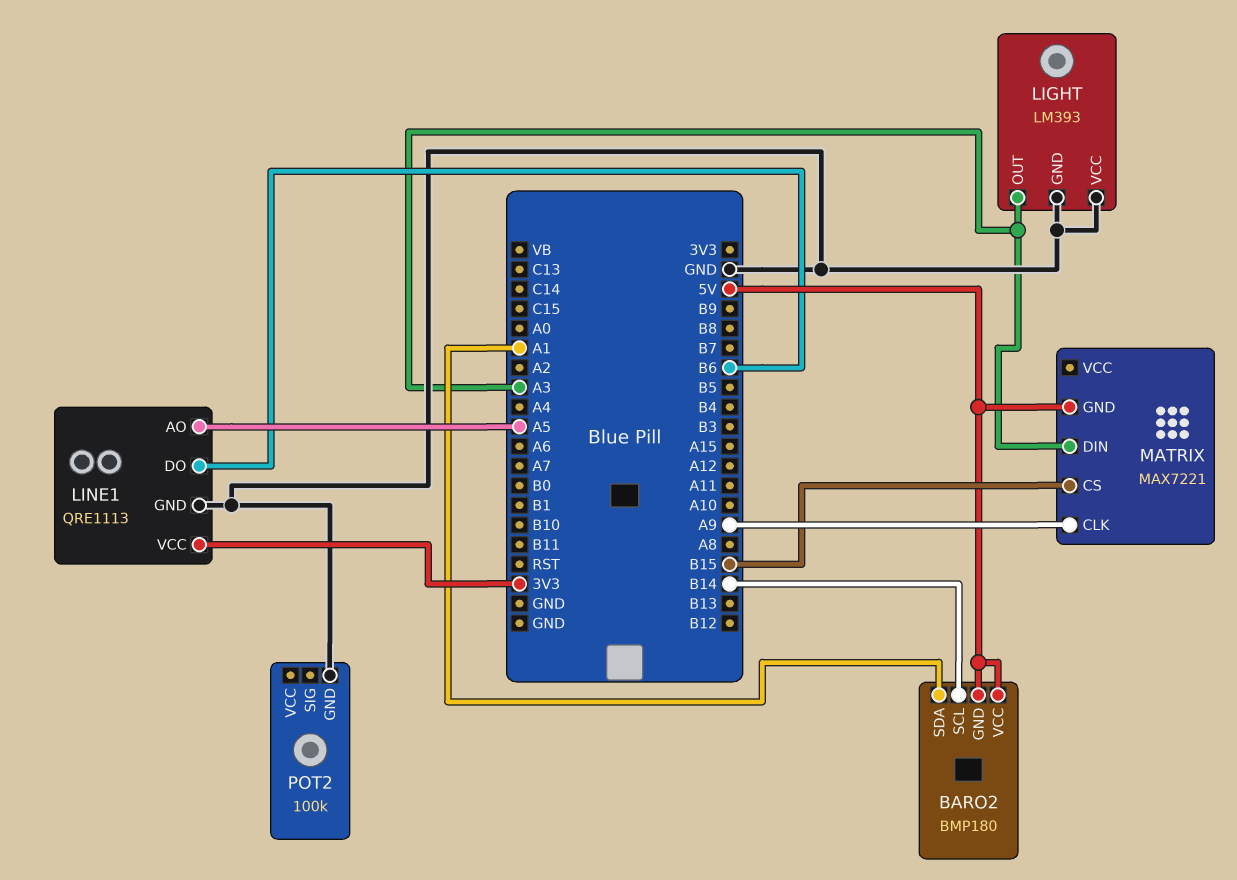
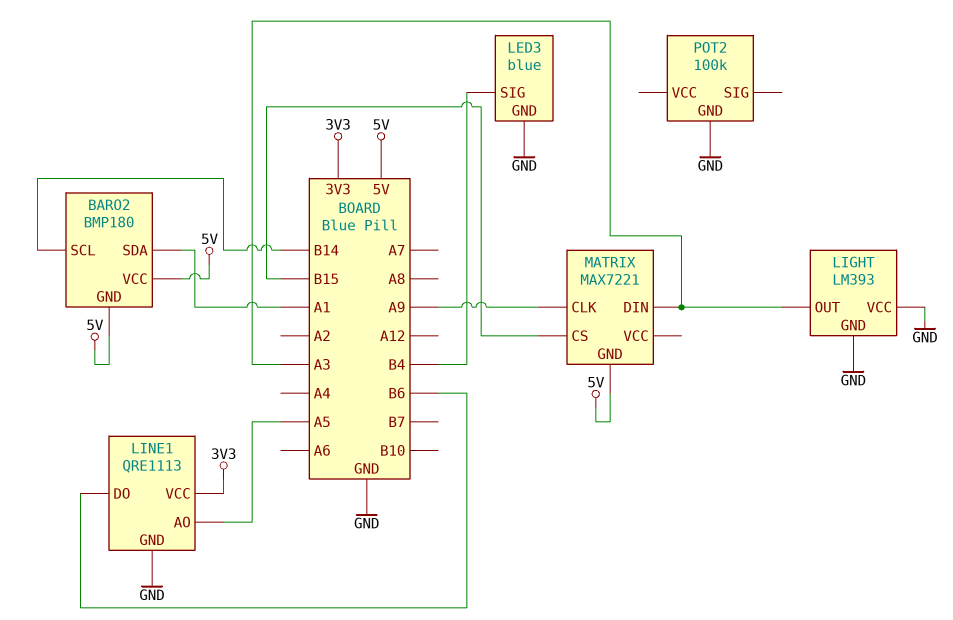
LED3: none -> blue
LED3 pin GND: none -> GND
LED3 pin SIG: none -> B4

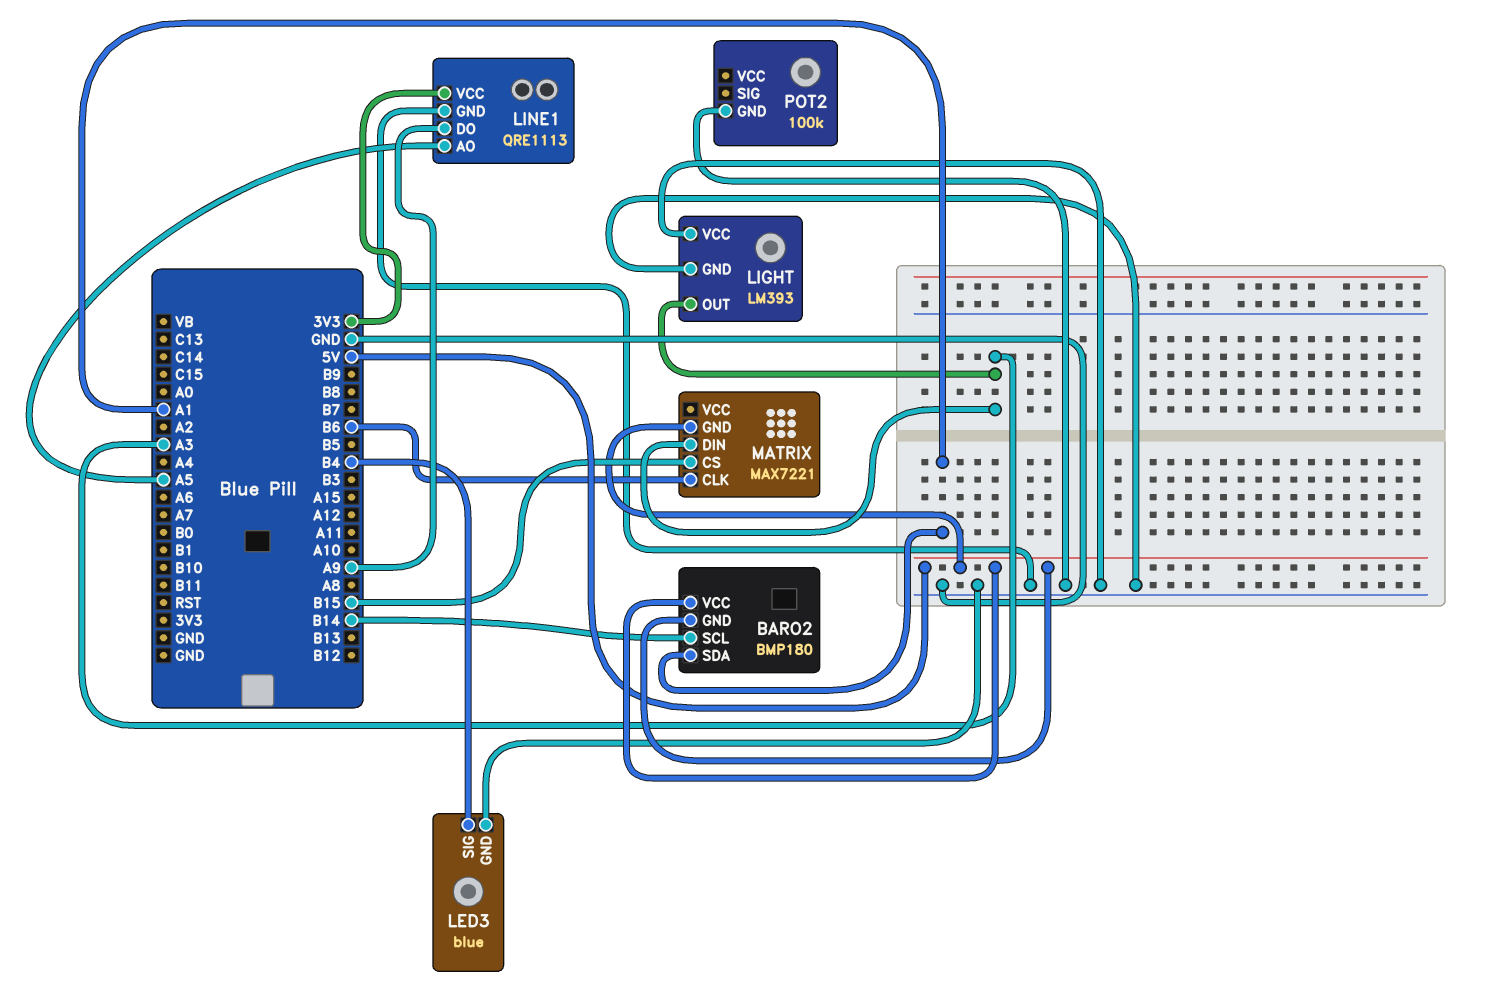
LINE1 pin DO: B6 -> A9
MATRIX pin CLK: A9 -> B6

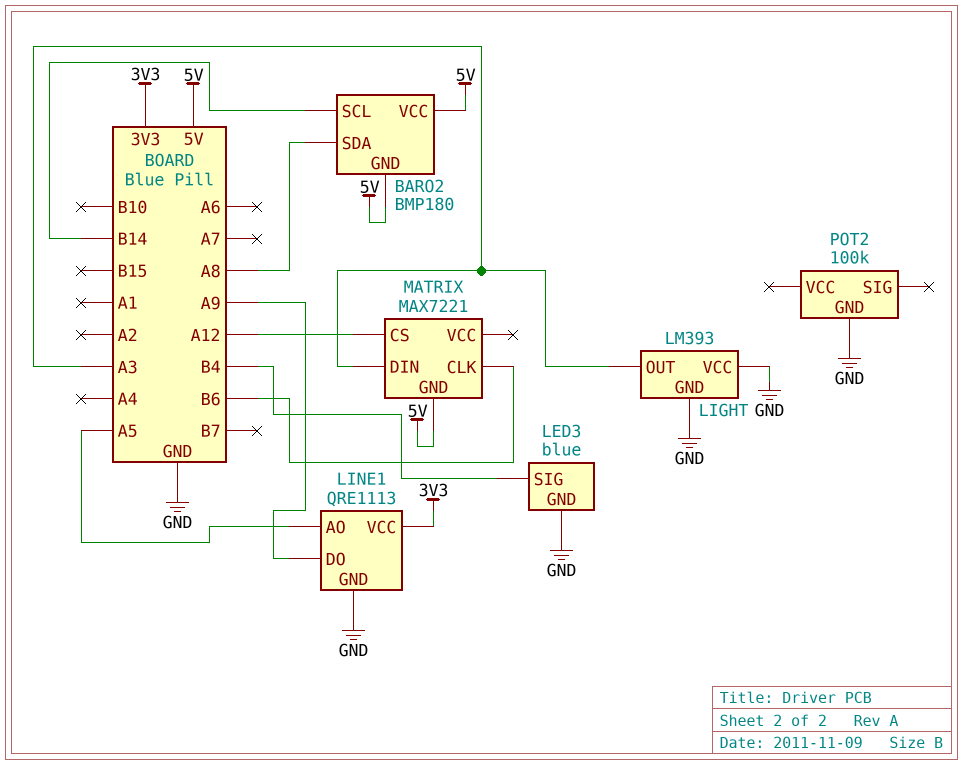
BARO2 pin SDA: A1 -> A8
MATRIX pin CS: B15 -> A12

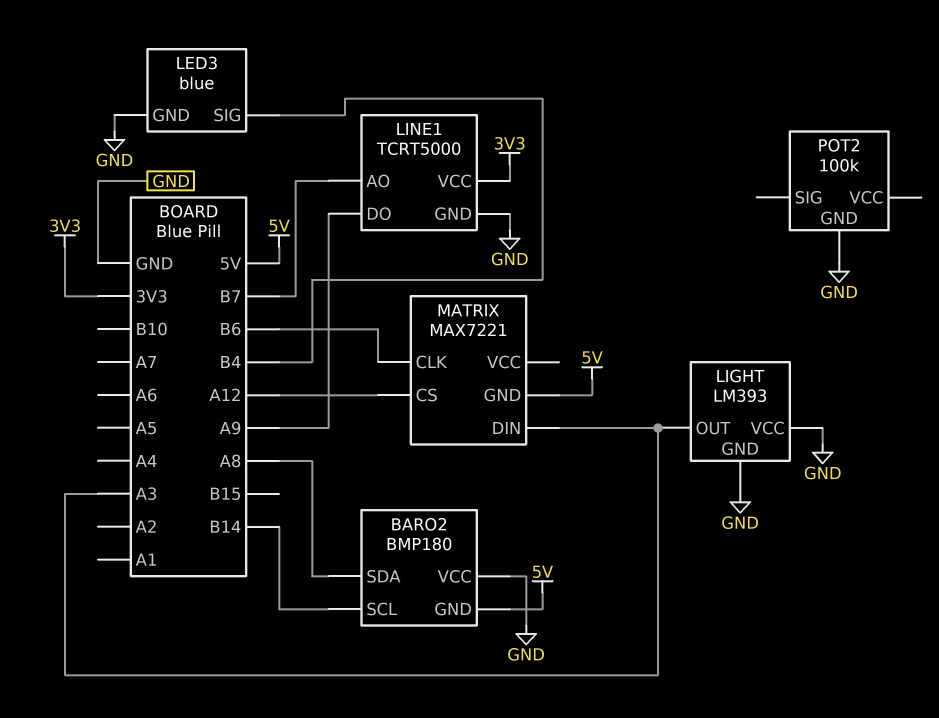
BARO2 pin VCC: 5V -> GND
LINE1: QRE1113 -> TCRT5000
LINE1 pin AO: A5 -> B7

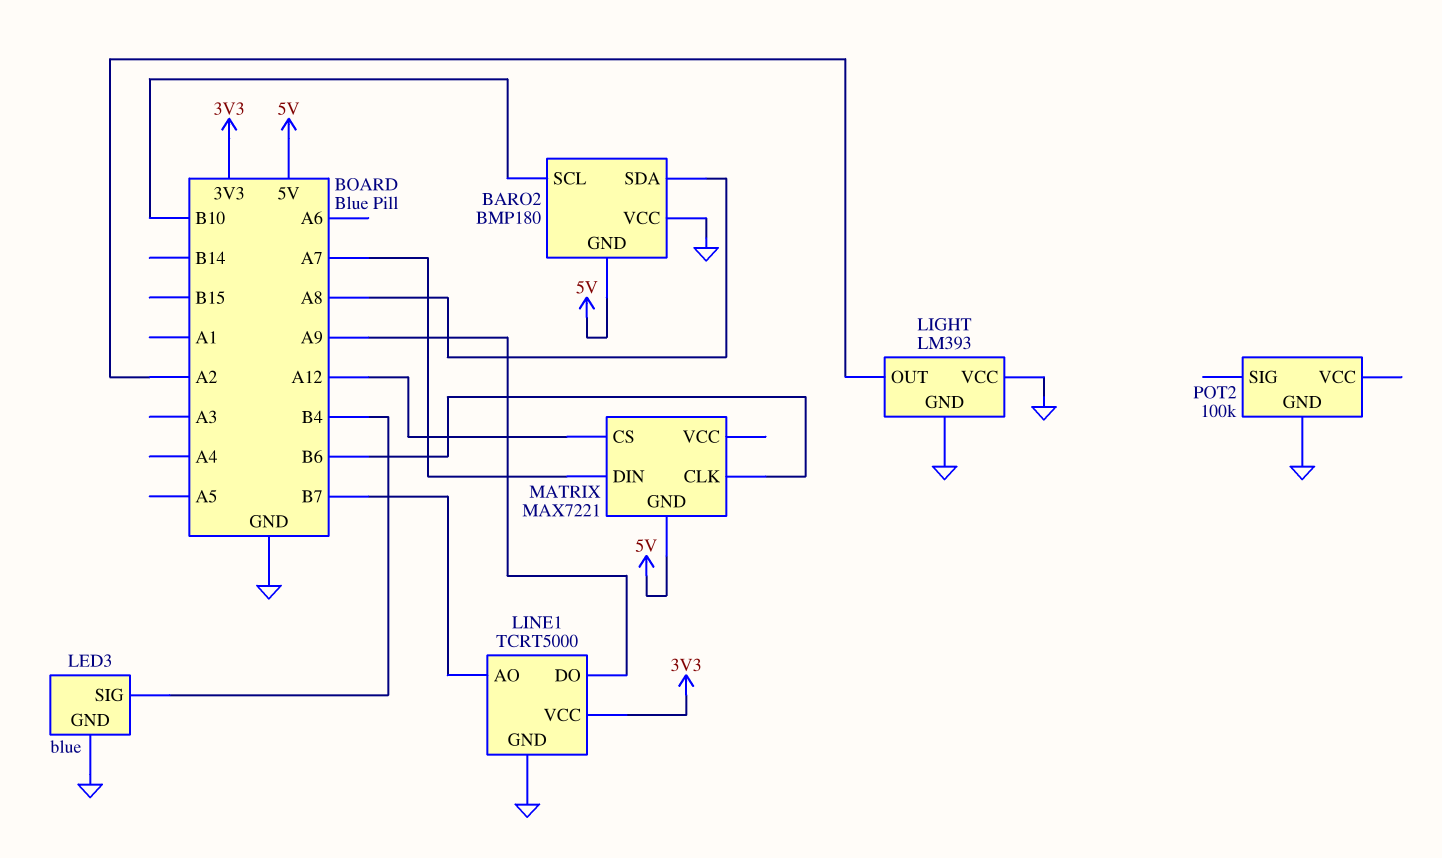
BARO2 pin SCL: B14 -> B10
LIGHT pin OUT: A3 -> A2
MATRIX pin DIN: A3 -> A7

